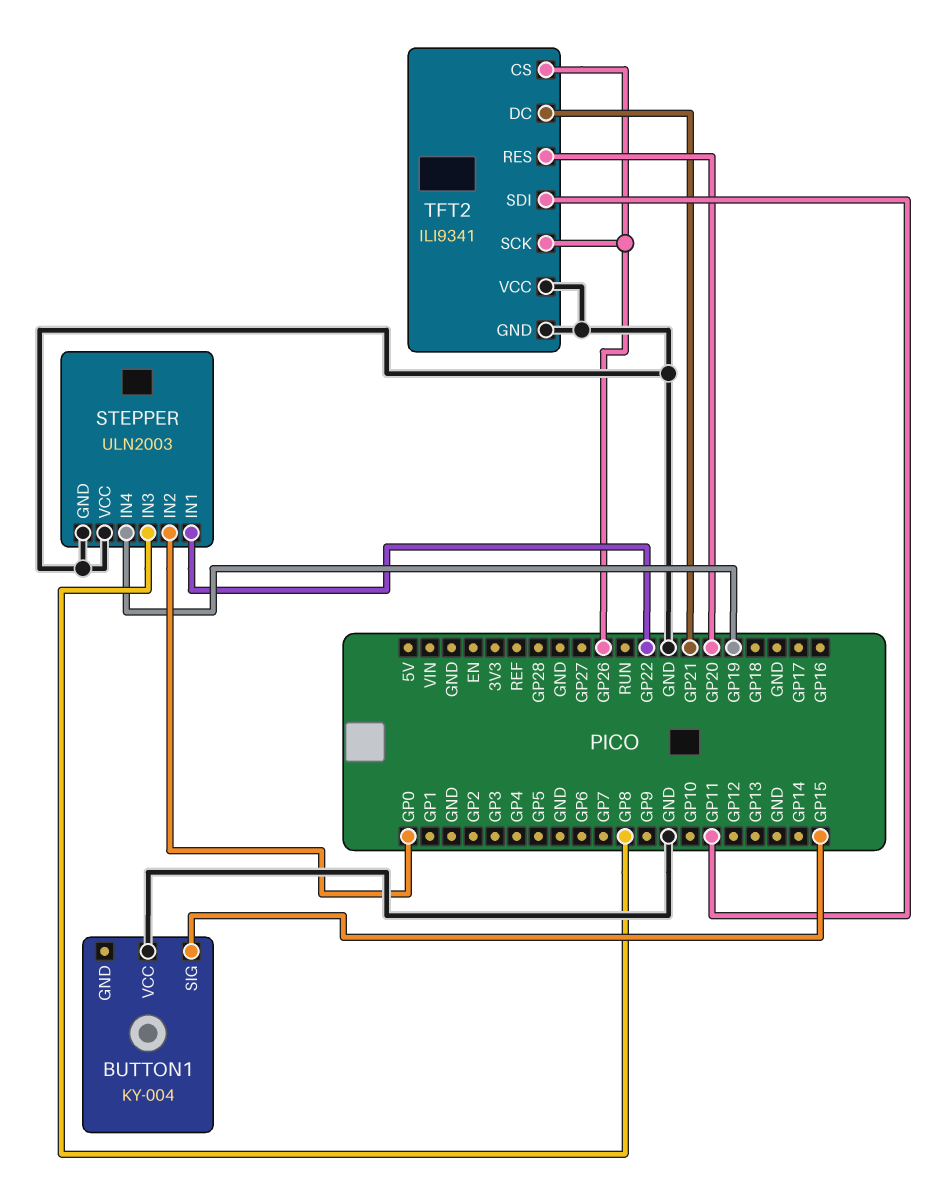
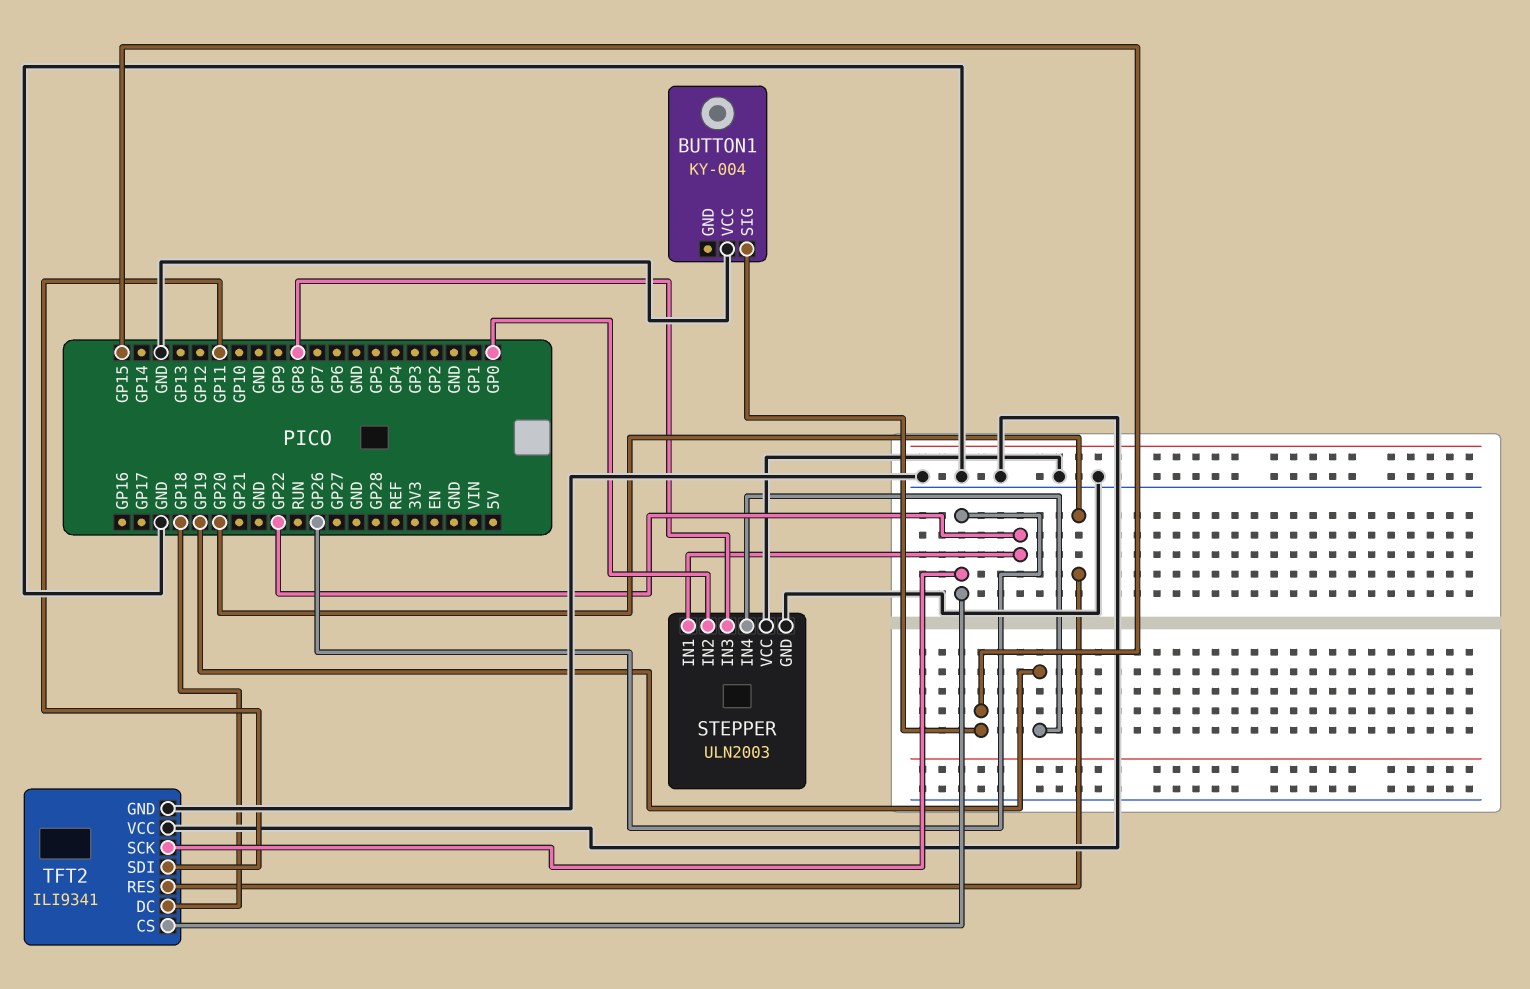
TFT2 pin DC: GP21 -> GP18

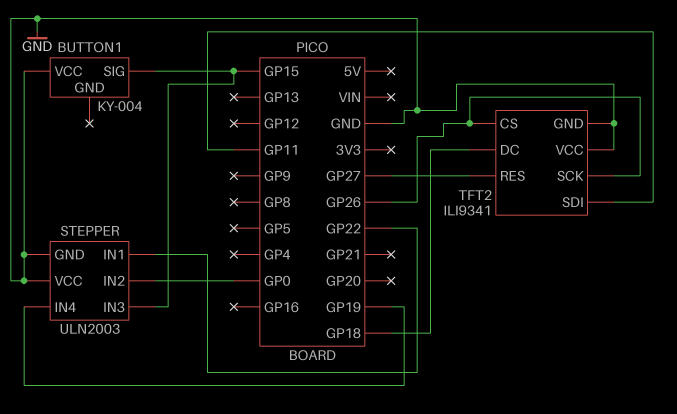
STEPPER pin IN3: GP8 -> GP15
TFT2 pin RES: GP20 -> GP27

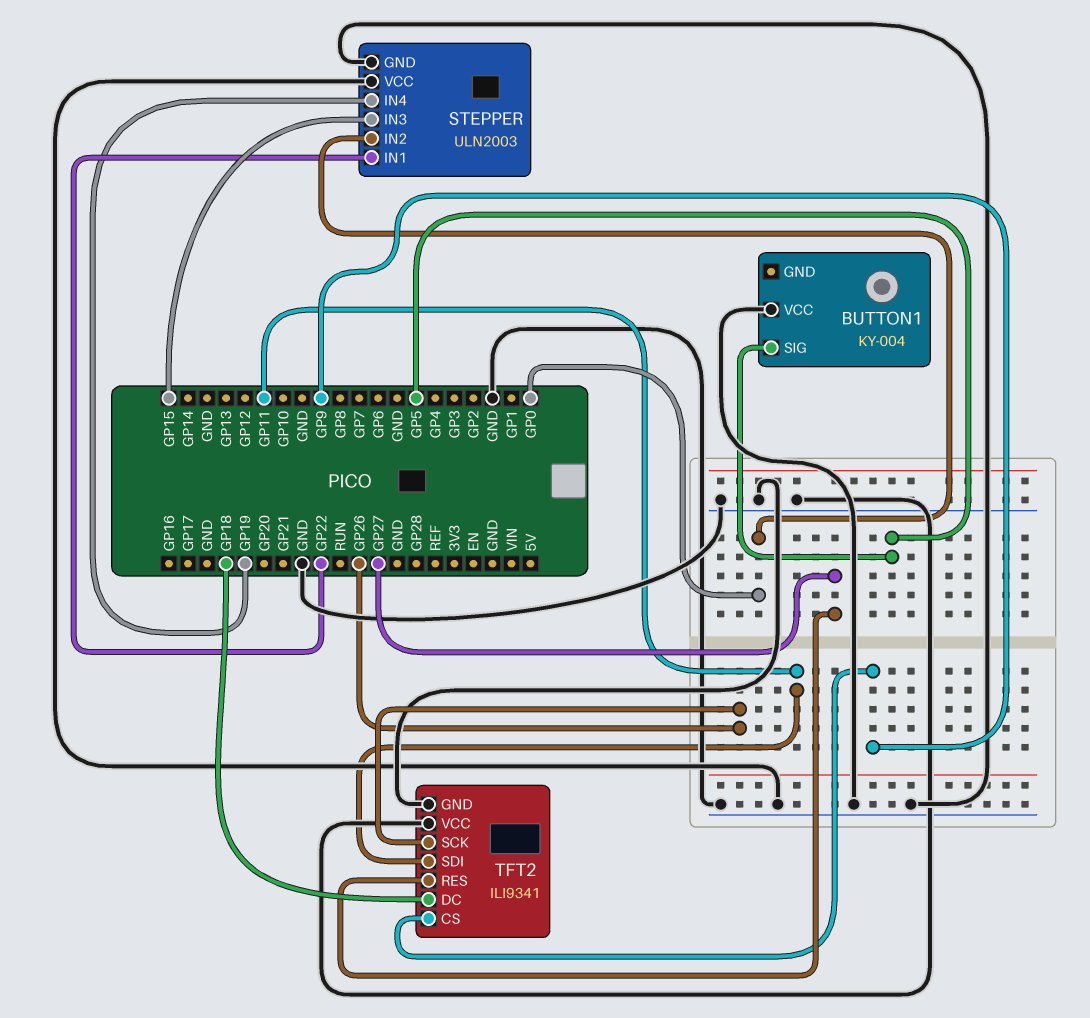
BUTTON1 pin SIG: GP15 -> GP5
TFT2 pin CS: GP26 -> GP9

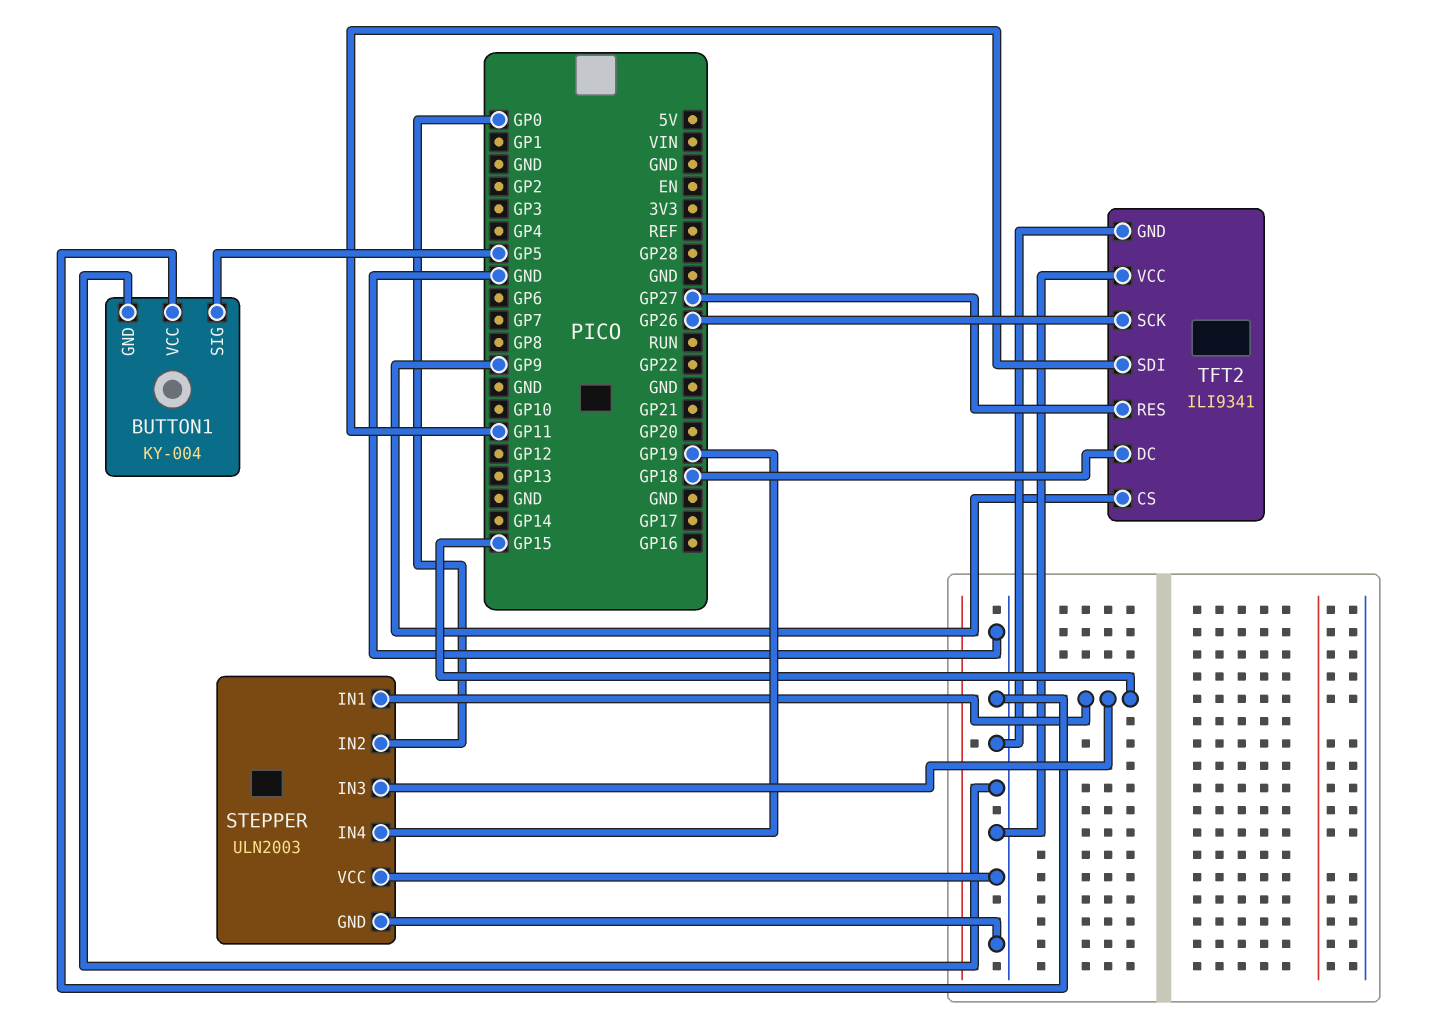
BUTTON1 pin GND: none -> GND
STEPPER pin IN1: GP22 -> GP15

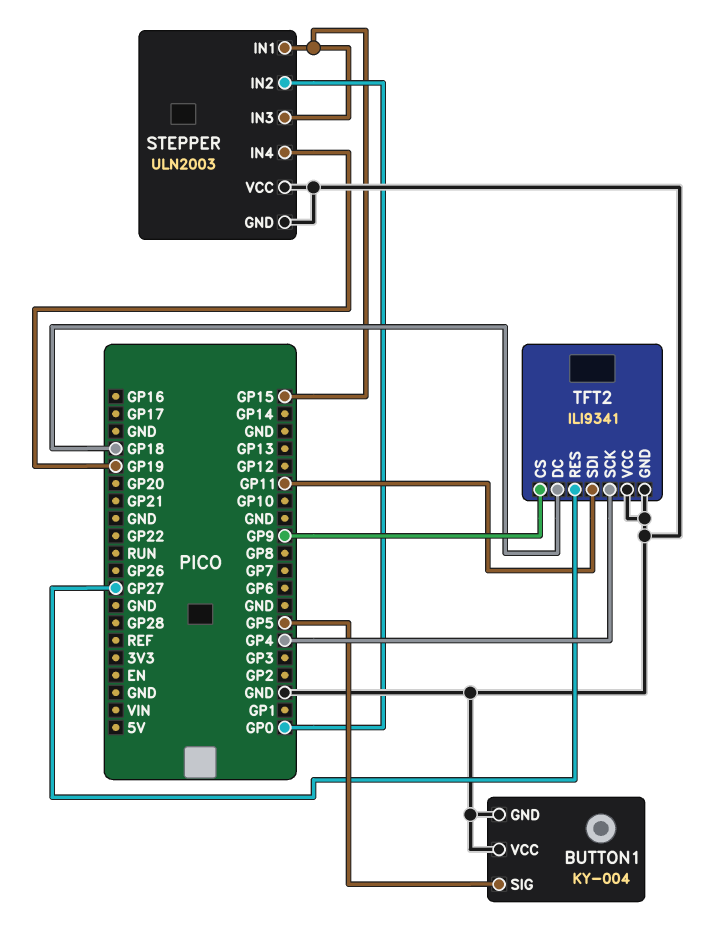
TFT2 pin SCK: GP26 -> GP4

